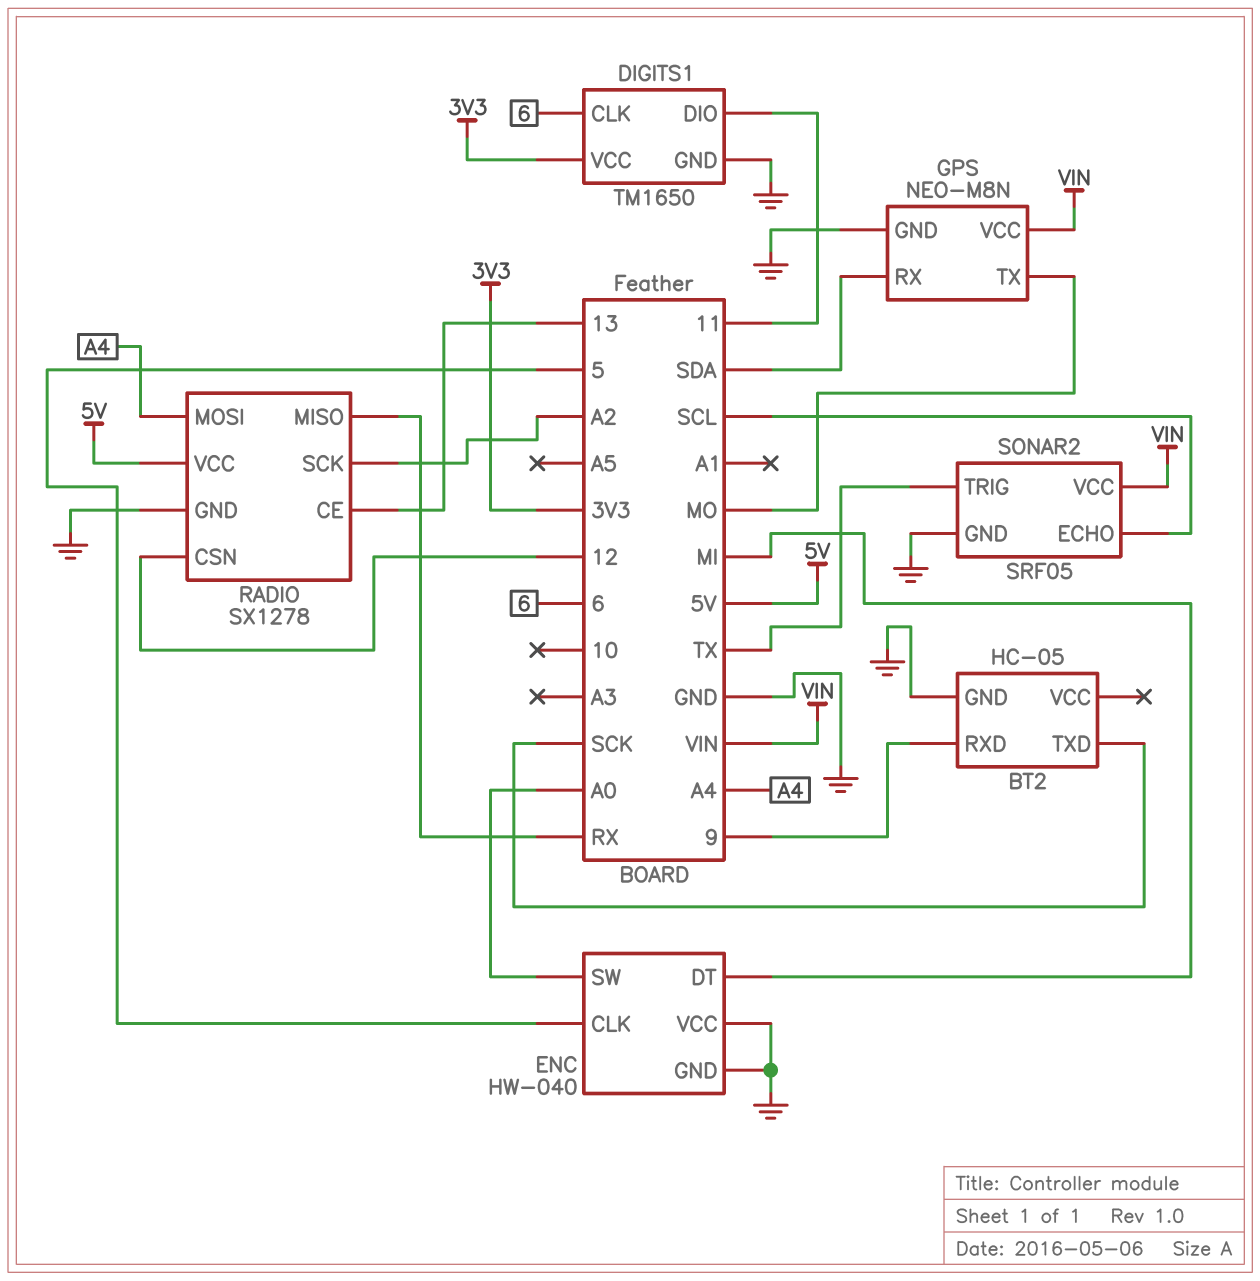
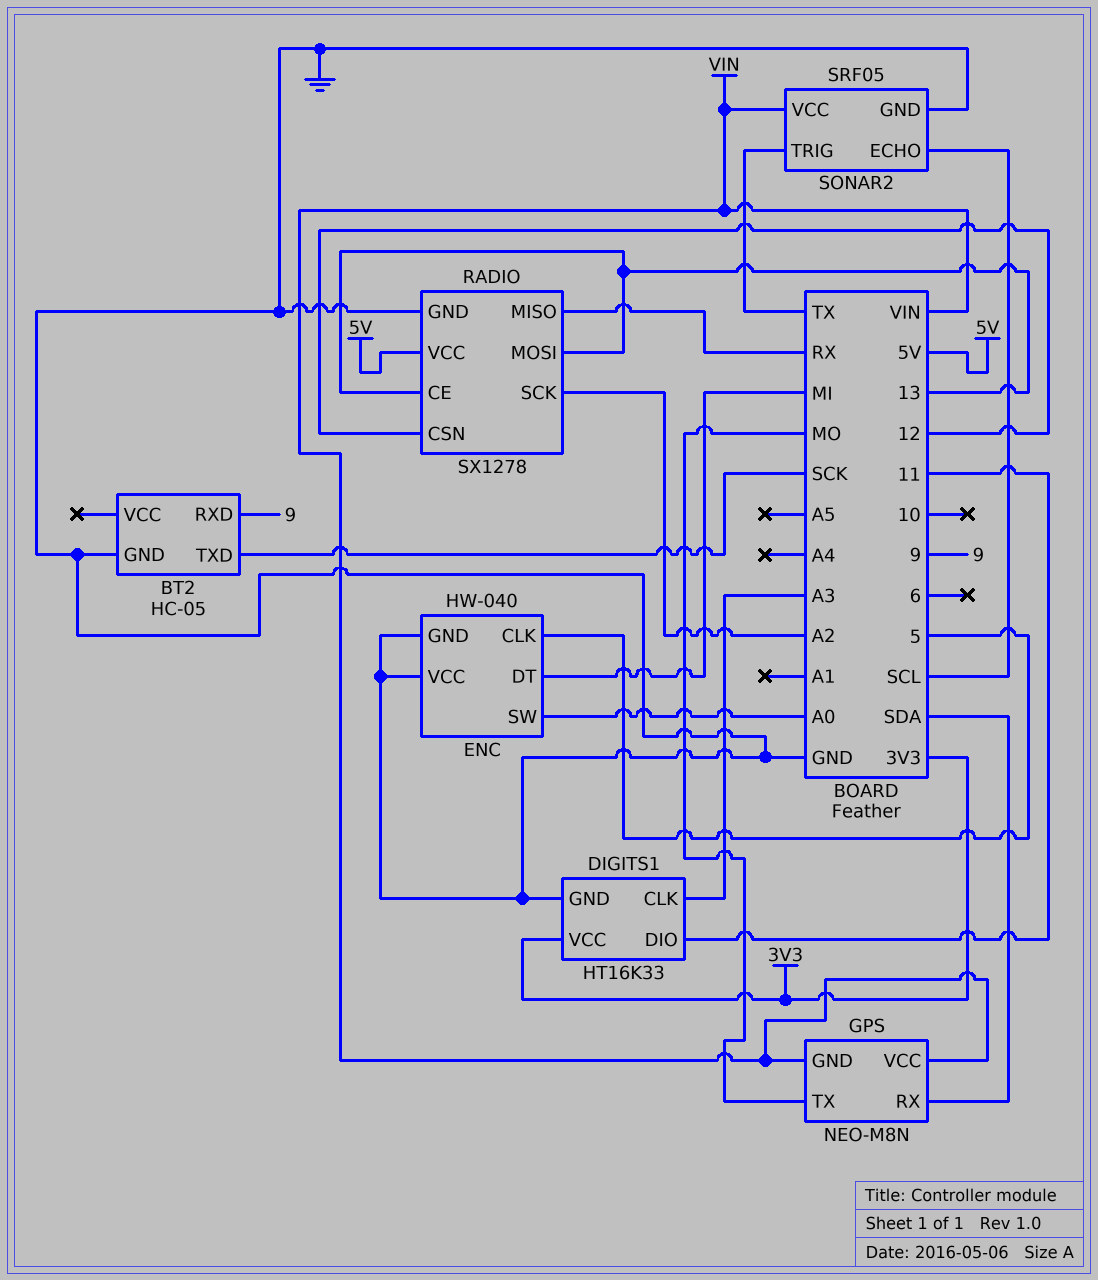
DIGITS1: TM1650 -> HT16K33
DIGITS1 pin CLK: 6 -> A3
GPS pin GND: GND -> VIN
RADIO pin MOSI: A4 -> 13

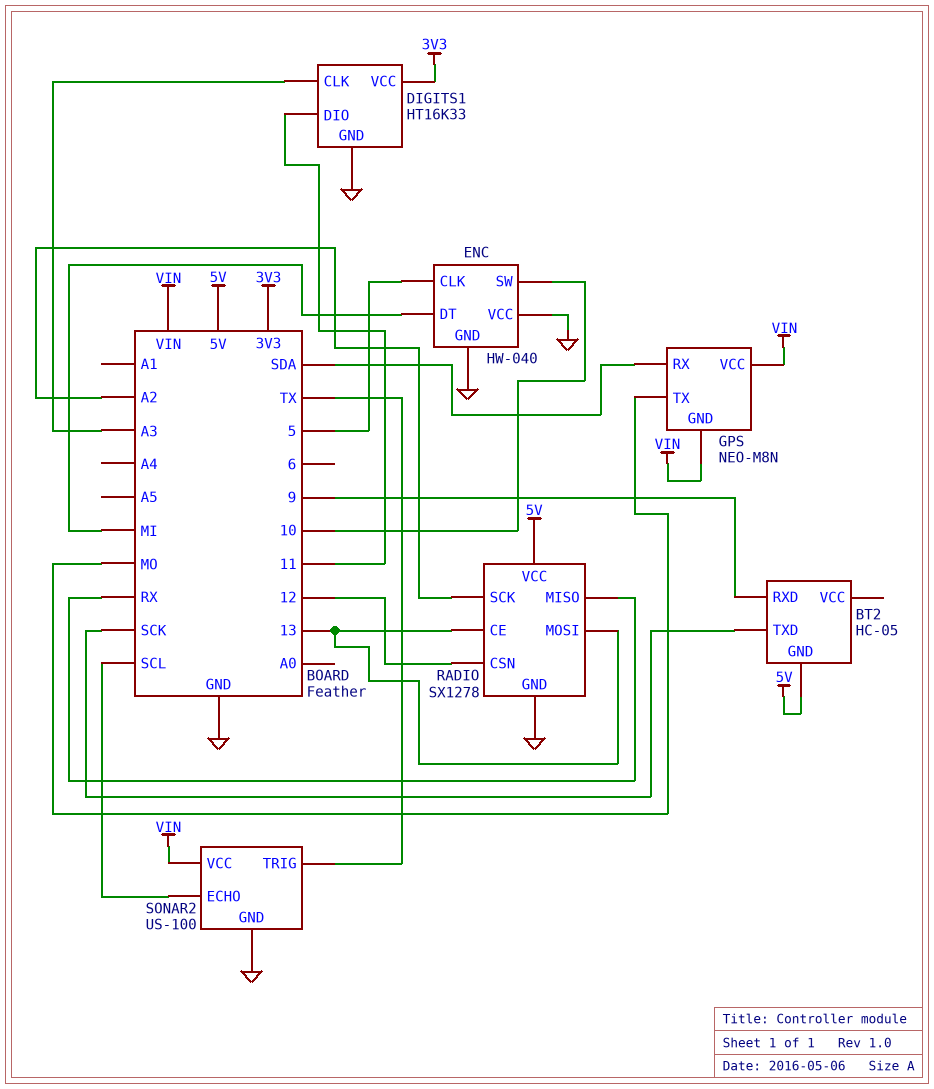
BT2 pin GND: GND -> 5V
ENC pin SW: A0 -> 10
SONAR2: SRF05 -> US-100

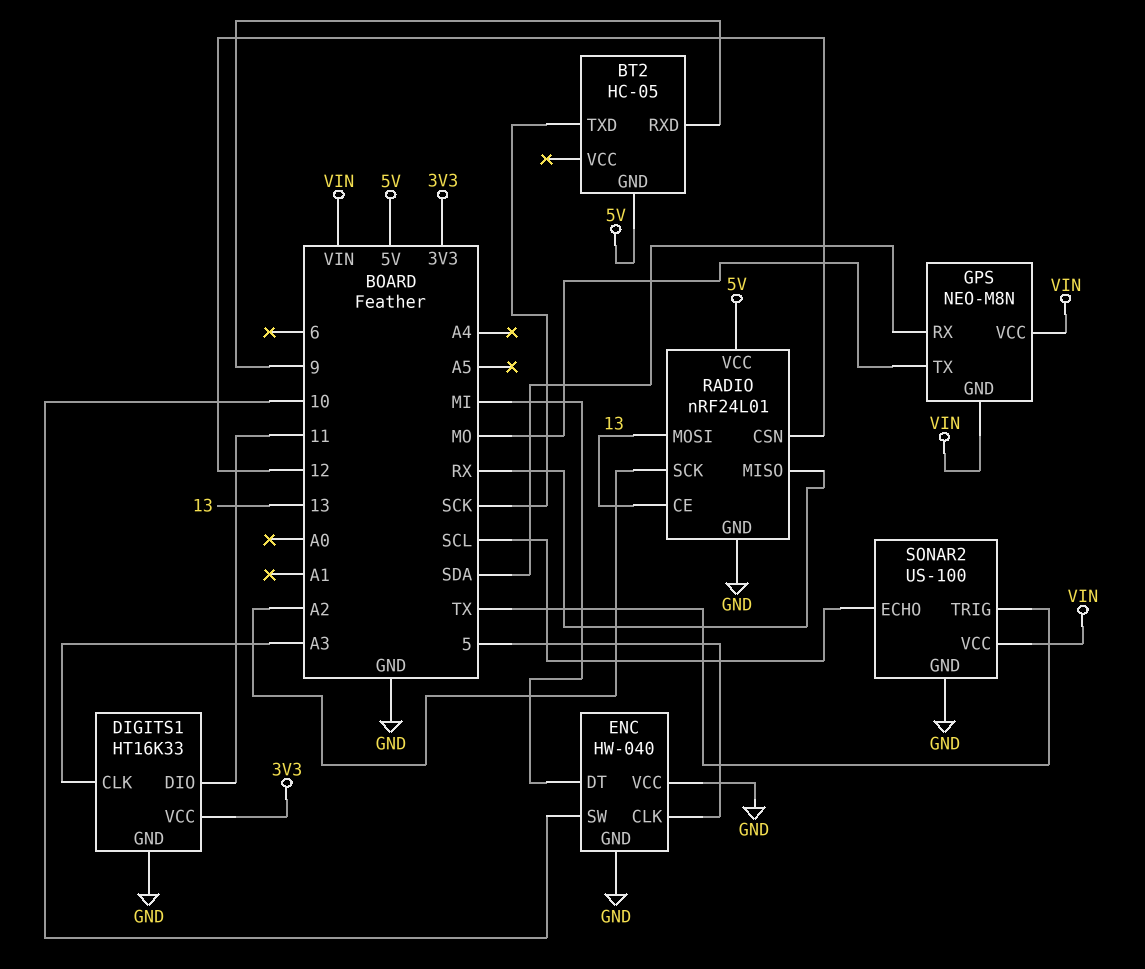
RADIO: SX1278 -> nRF24L01

